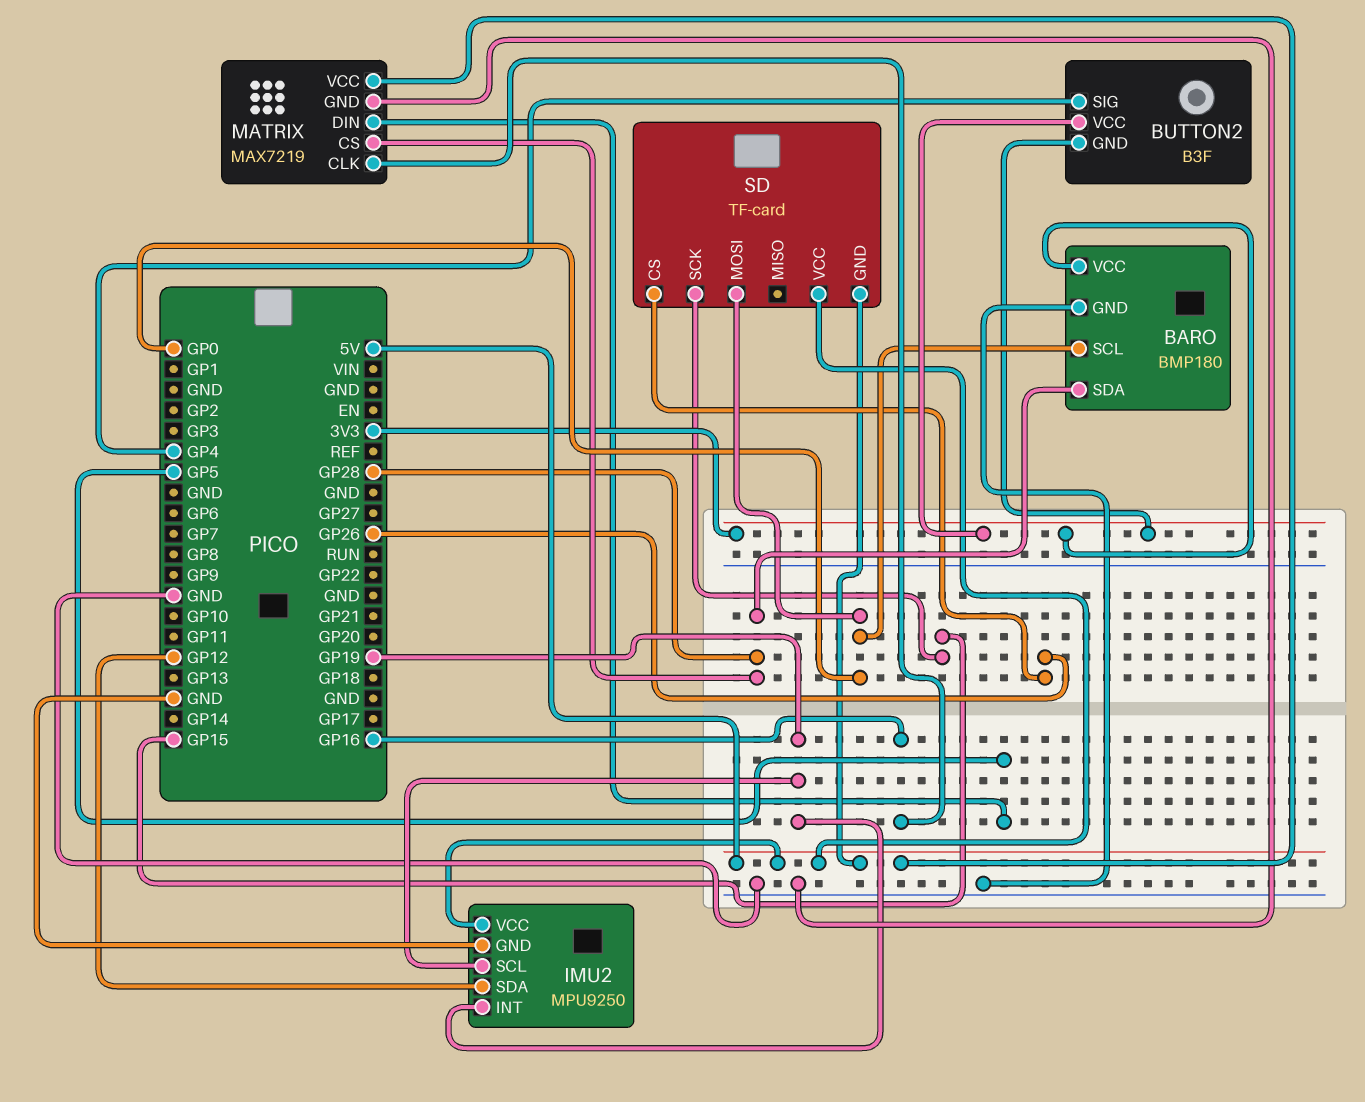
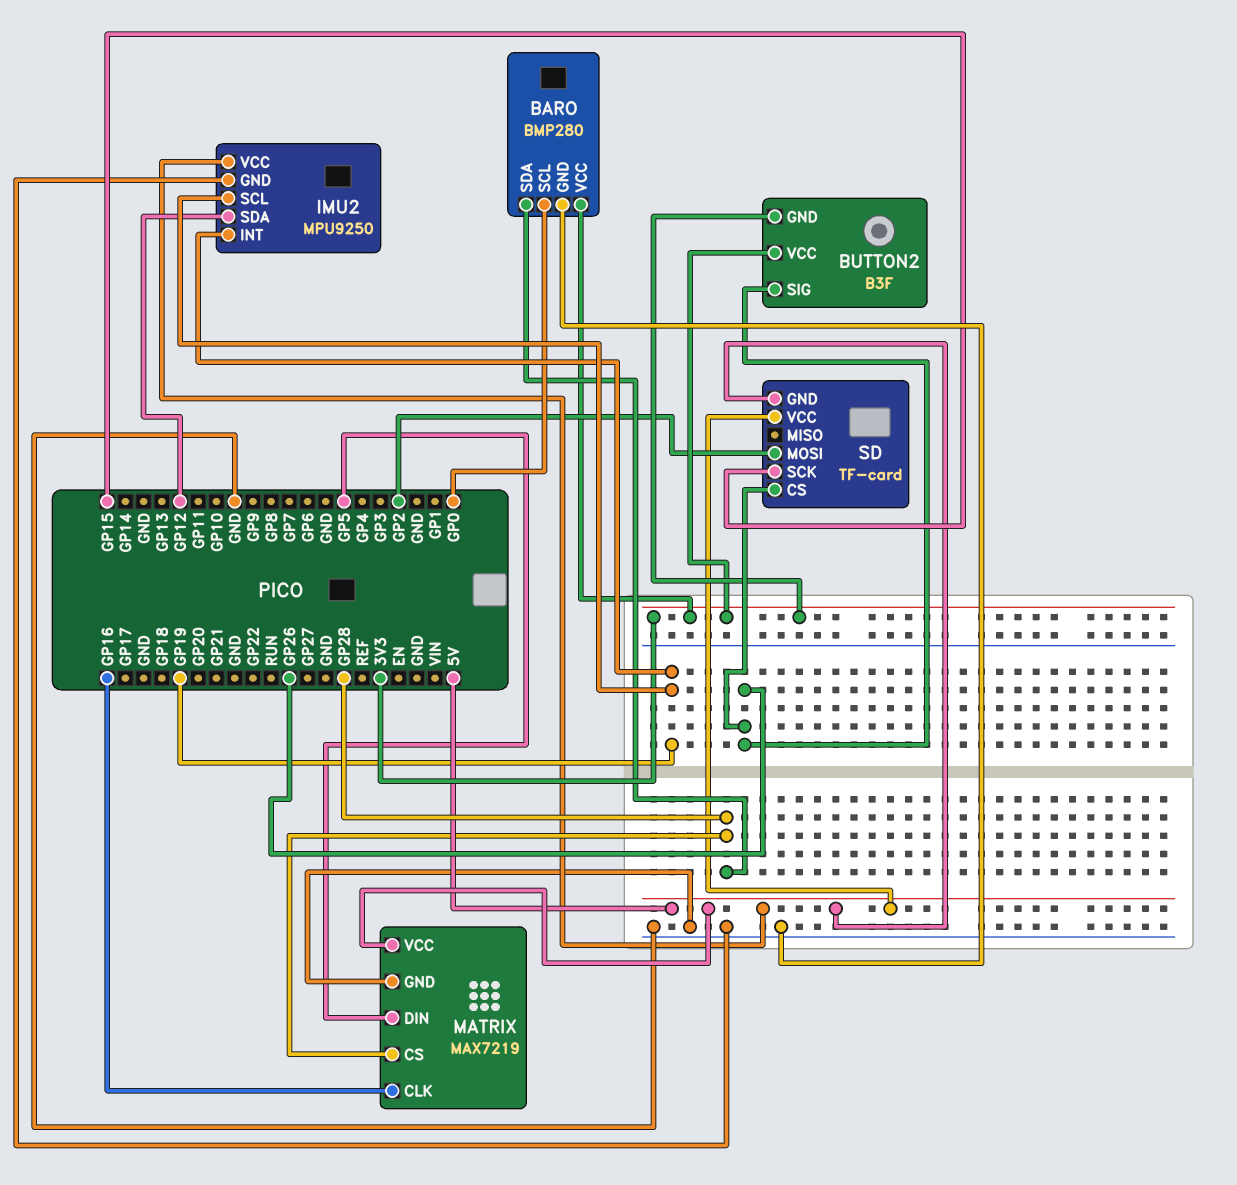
BARO: BMP180 -> BMP280
BUTTON2 pin SIG: GP4 -> GP26
SD pin MOSI: GP0 -> GP2

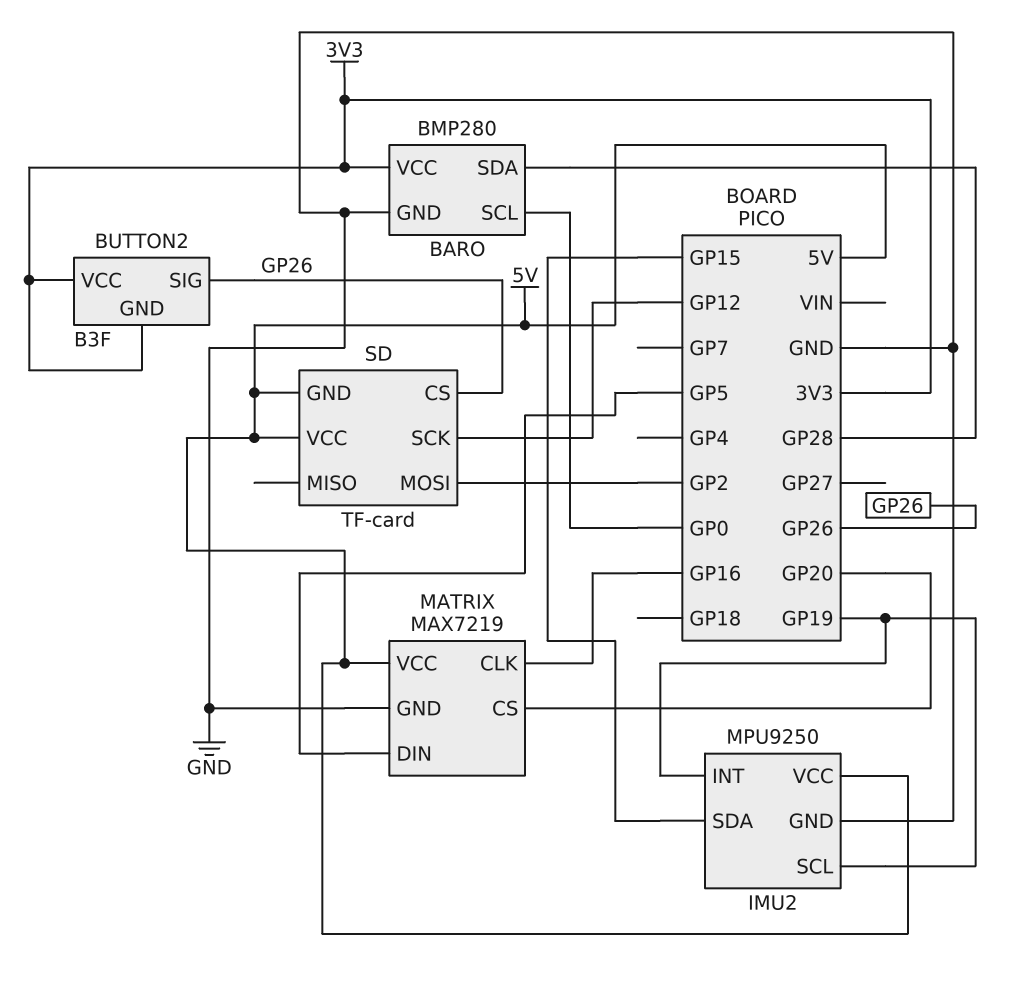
IMU2 pin SDA: GP12 -> GP15
MATRIX pin CS: GP28 -> GP20
SD pin SCK: GP15 -> GP12

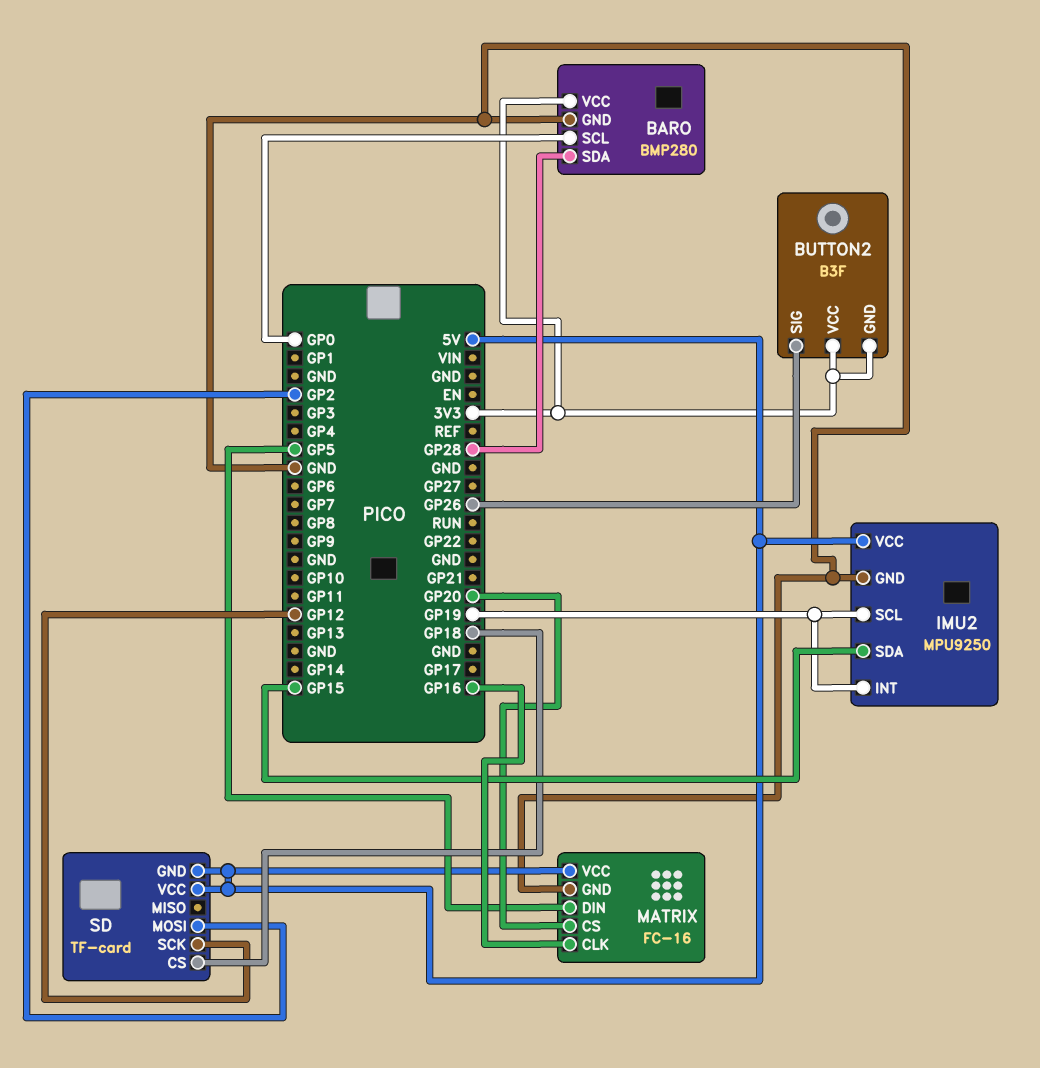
MATRIX: MAX7219 -> FC-16
SD pin CS: GP26 -> GP18

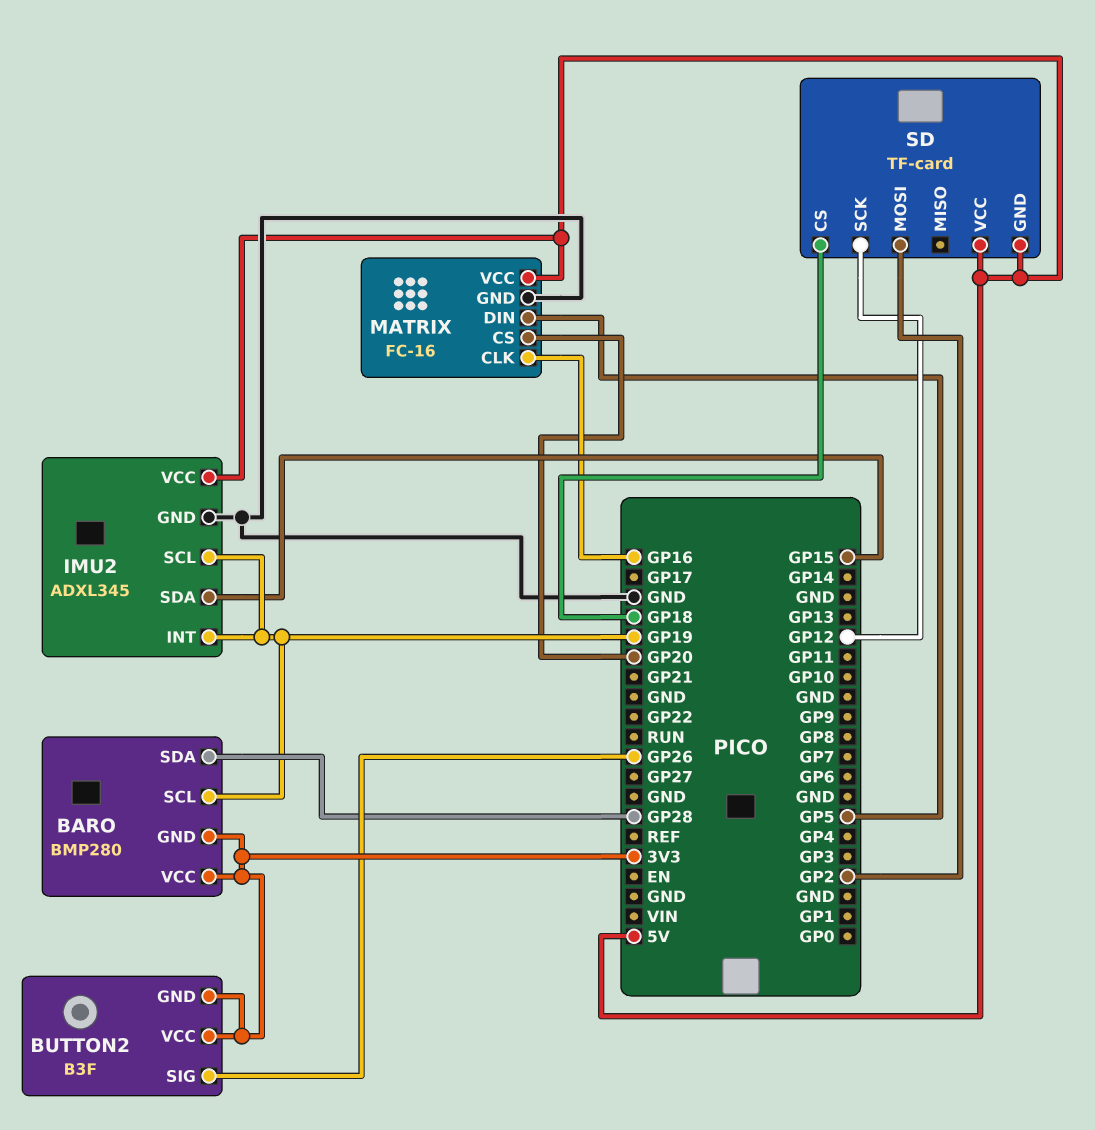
BARO pin GND: GND -> 3V3
BARO pin SCL: GP0 -> GP19
IMU2: MPU9250 -> ADXL345

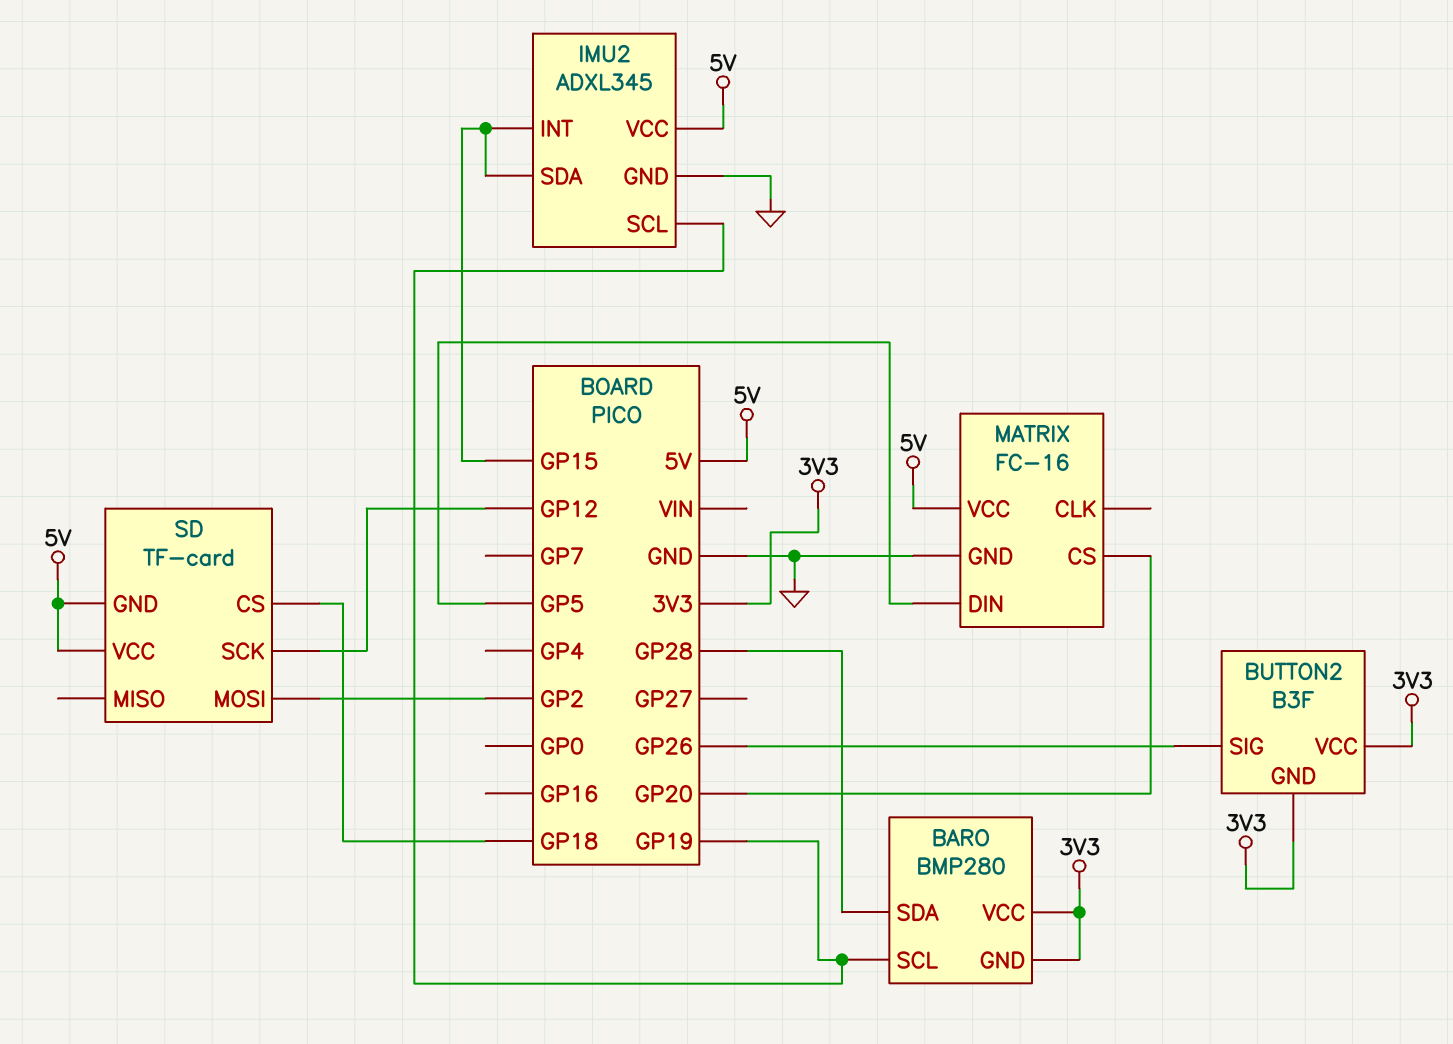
IMU2 pin INT: GP19 -> GP15
MATRIX pin CLK: GP16 -> none

